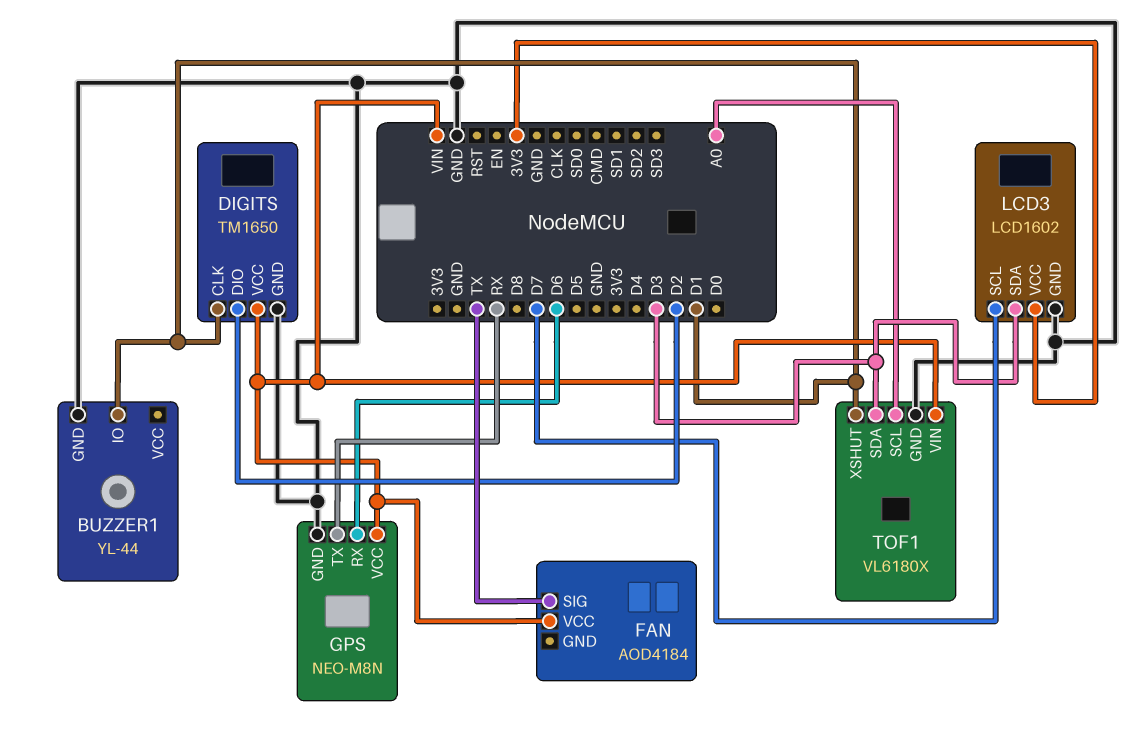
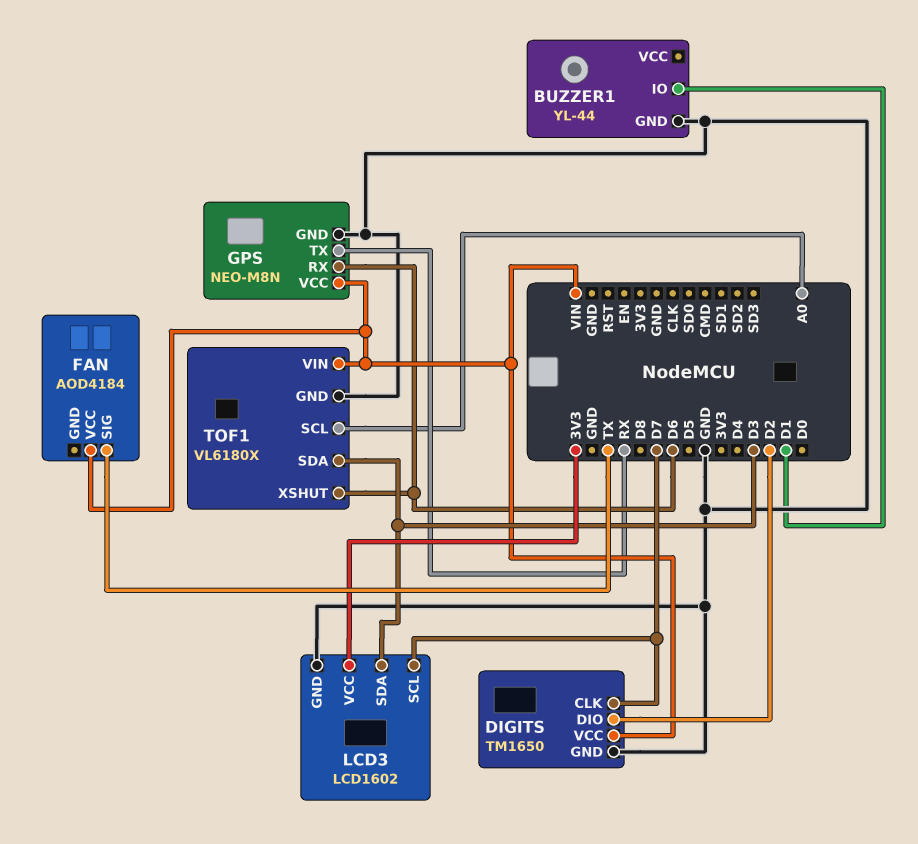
DIGITS pin CLK: D1 -> D7
TOF1 pin XSHUT: D1 -> D6

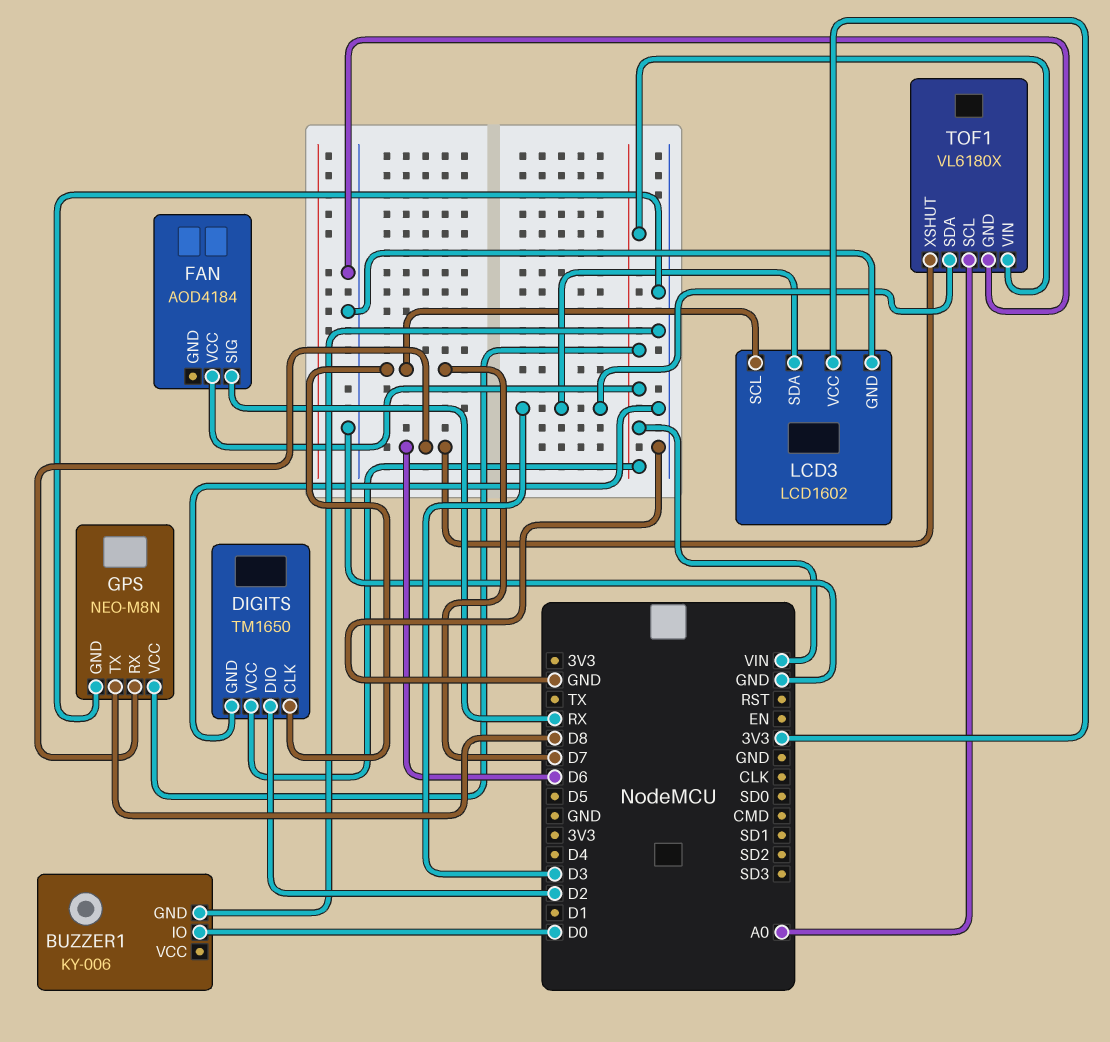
BUZZER1: YL-44 -> KY-006
BUZZER1 pin IO: D1 -> D0
FAN pin SIG: TX -> RX
GPS pin TX: RX -> D8

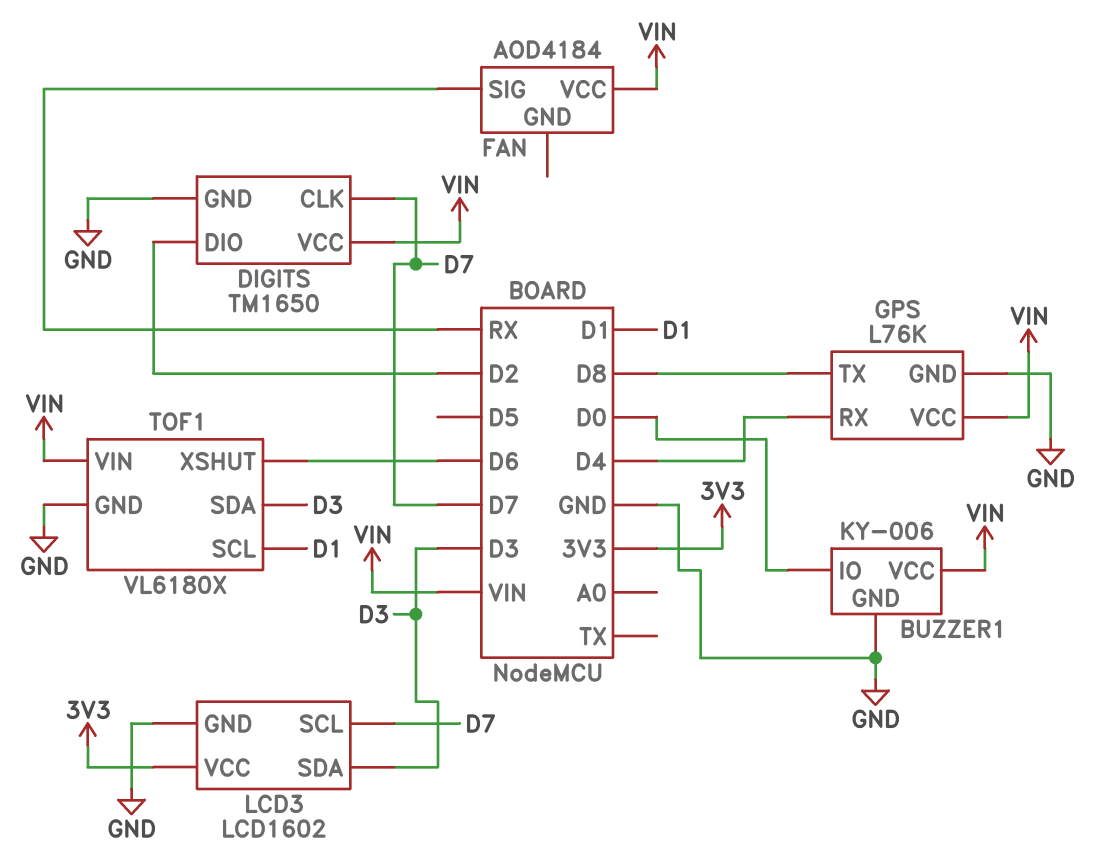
BUZZER1 pin VCC: none -> VIN
GPS: NEO-M8N -> L76K
GPS pin RX: D6 -> D4
TOF1 pin SCL: A0 -> D1

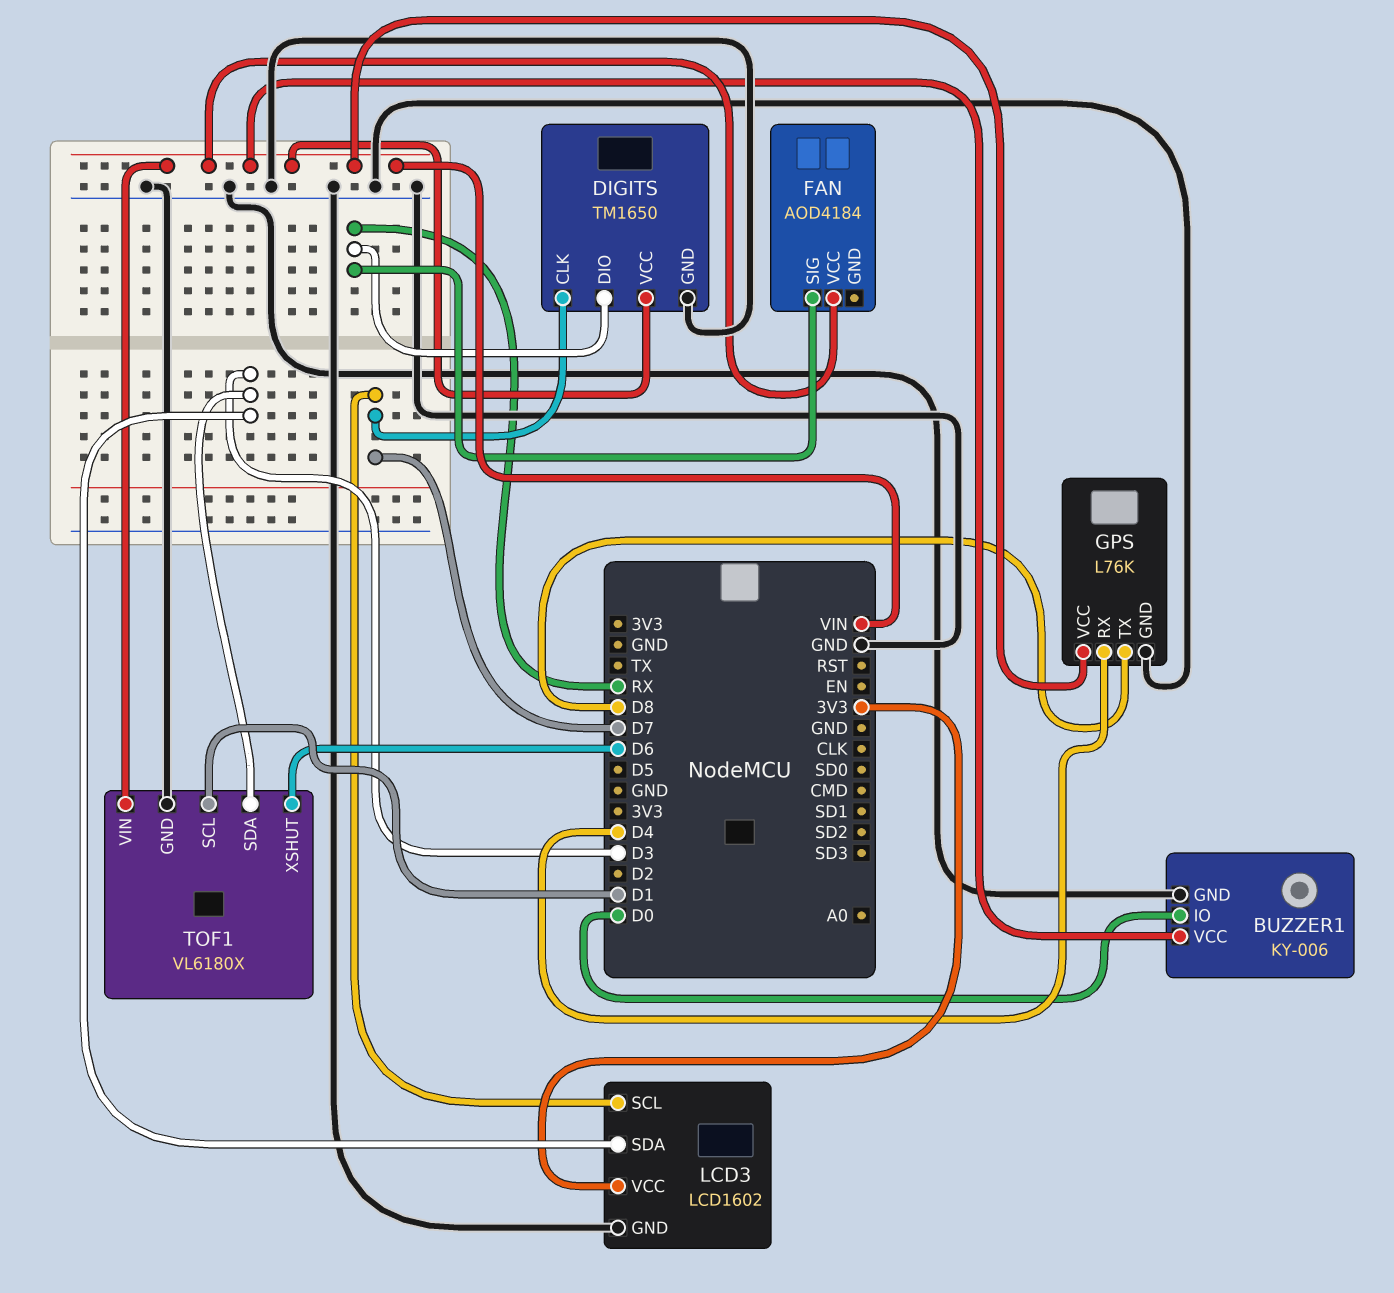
DIGITS pin DIO: D2 -> RX

